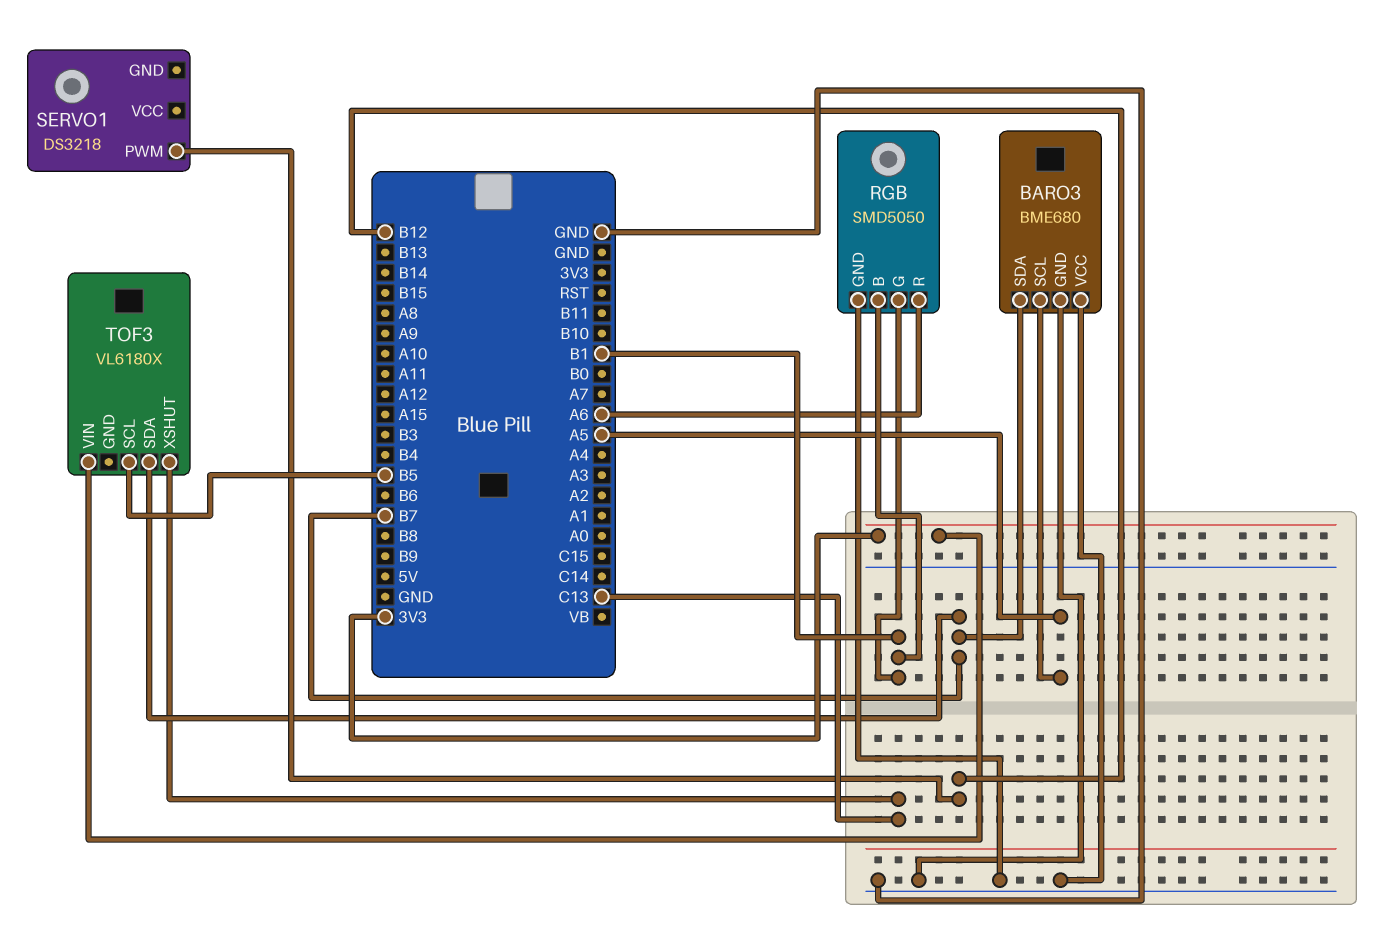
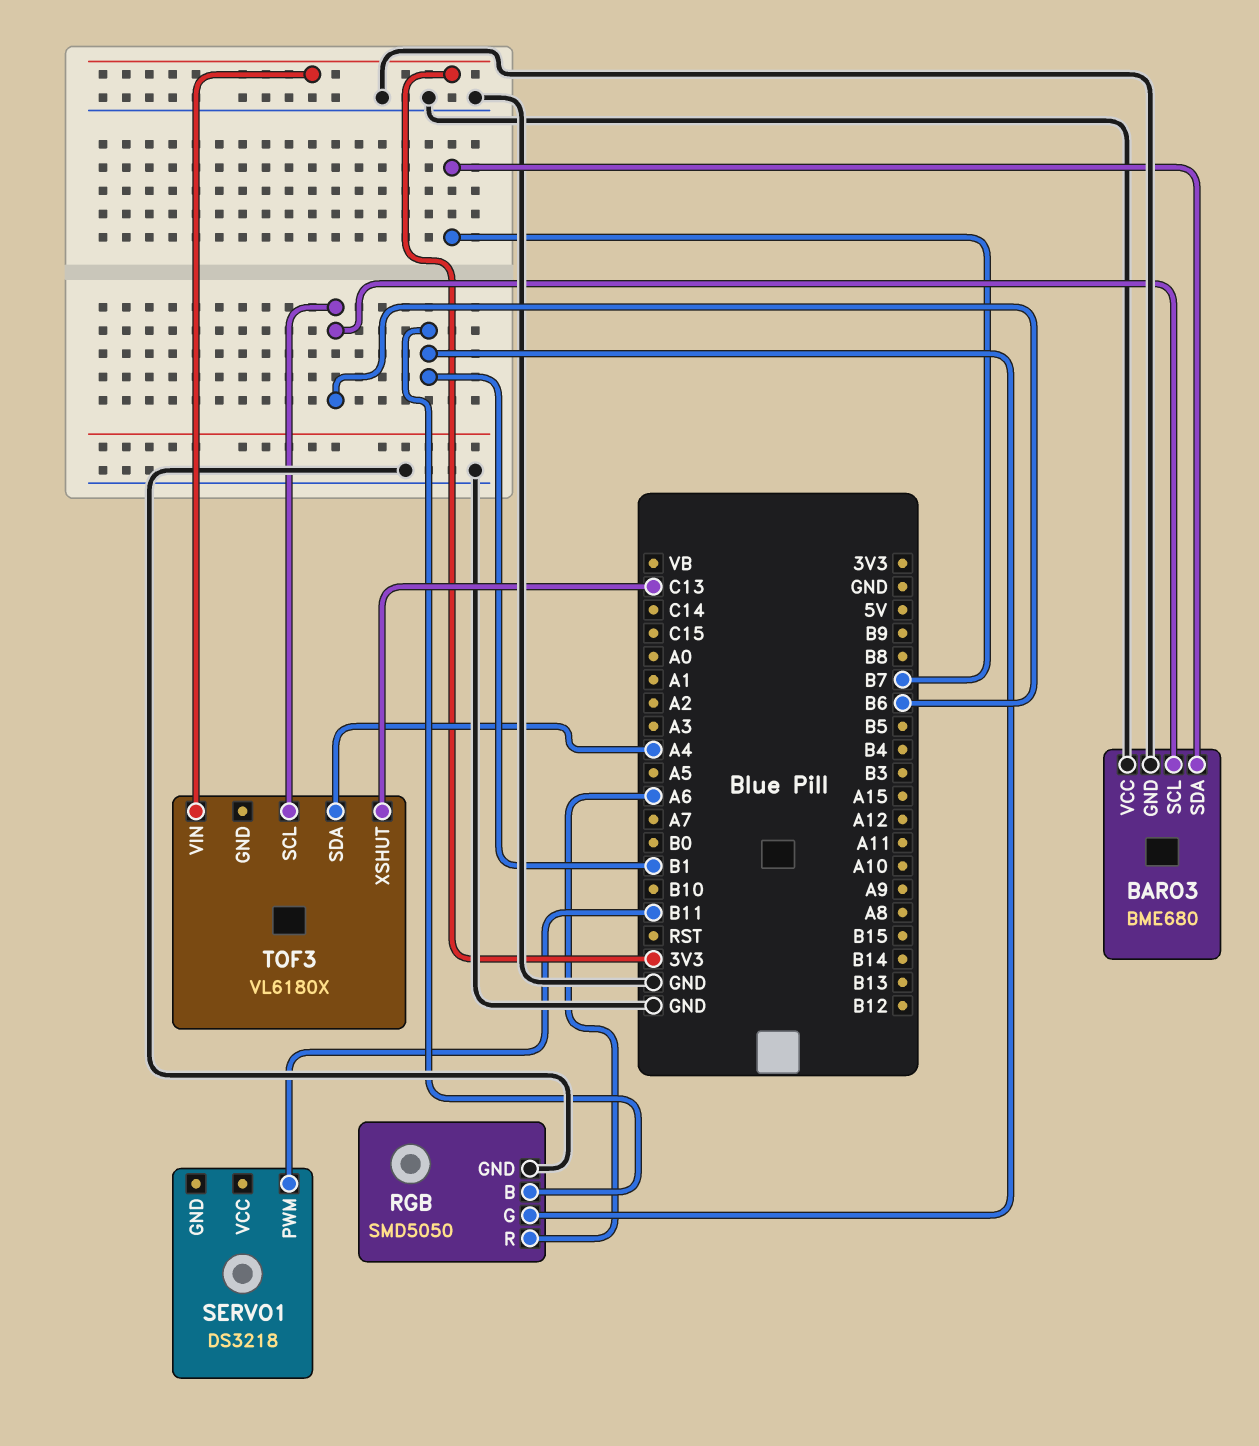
BARO3 pin SCL: A5 -> B6
SERVO1 pin PWM: B12 -> B11
TOF3 pin SCL: B5 -> B6
TOF3 pin SDA: B7 -> A4

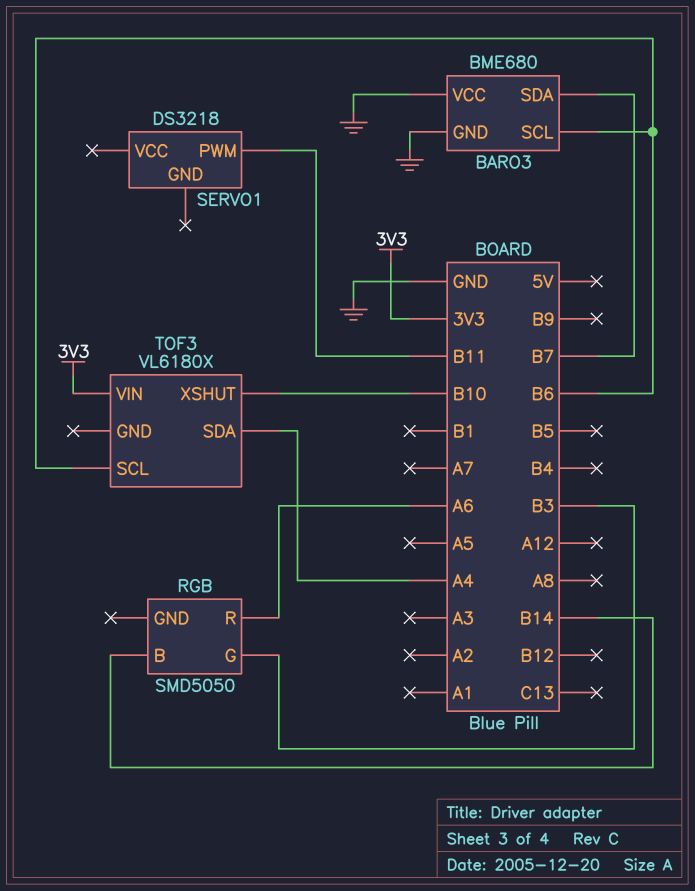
RGB pin B: B1 -> B14
RGB pin G: B1 -> B3
RGB pin GND: GND -> none
TOF3 pin XSHUT: C13 -> B10

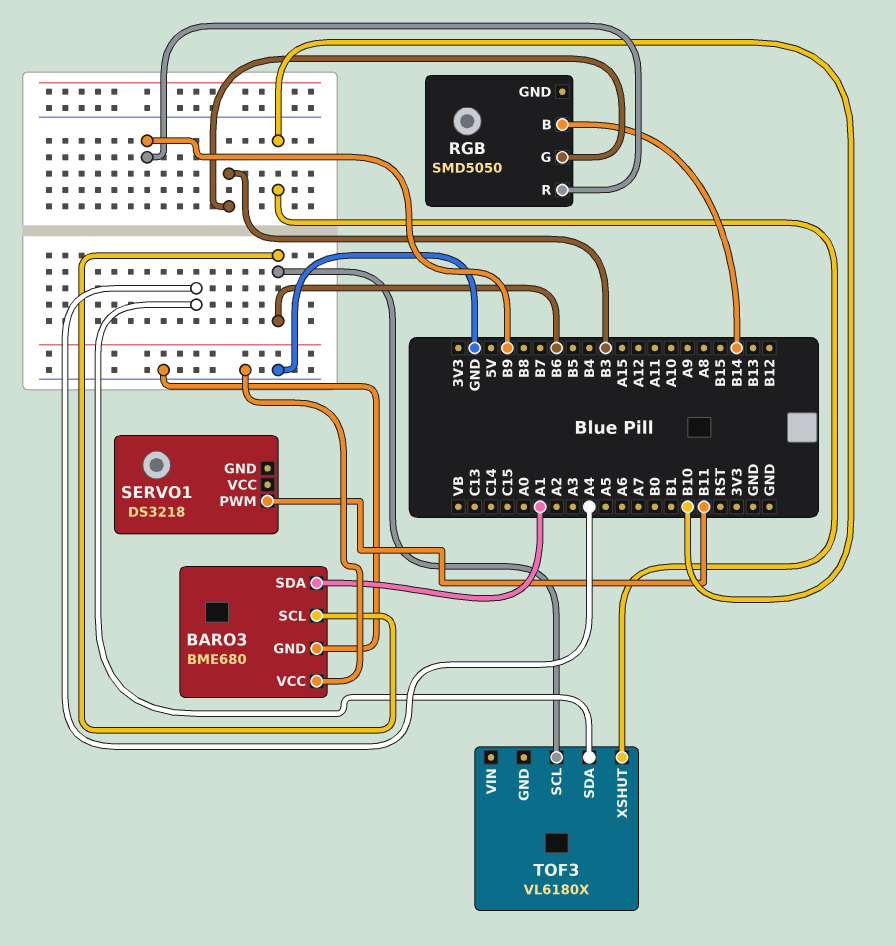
BARO3 pin SDA: B7 -> A1
RGB pin R: A6 -> B9
TOF3 pin VIN: 3V3 -> none

